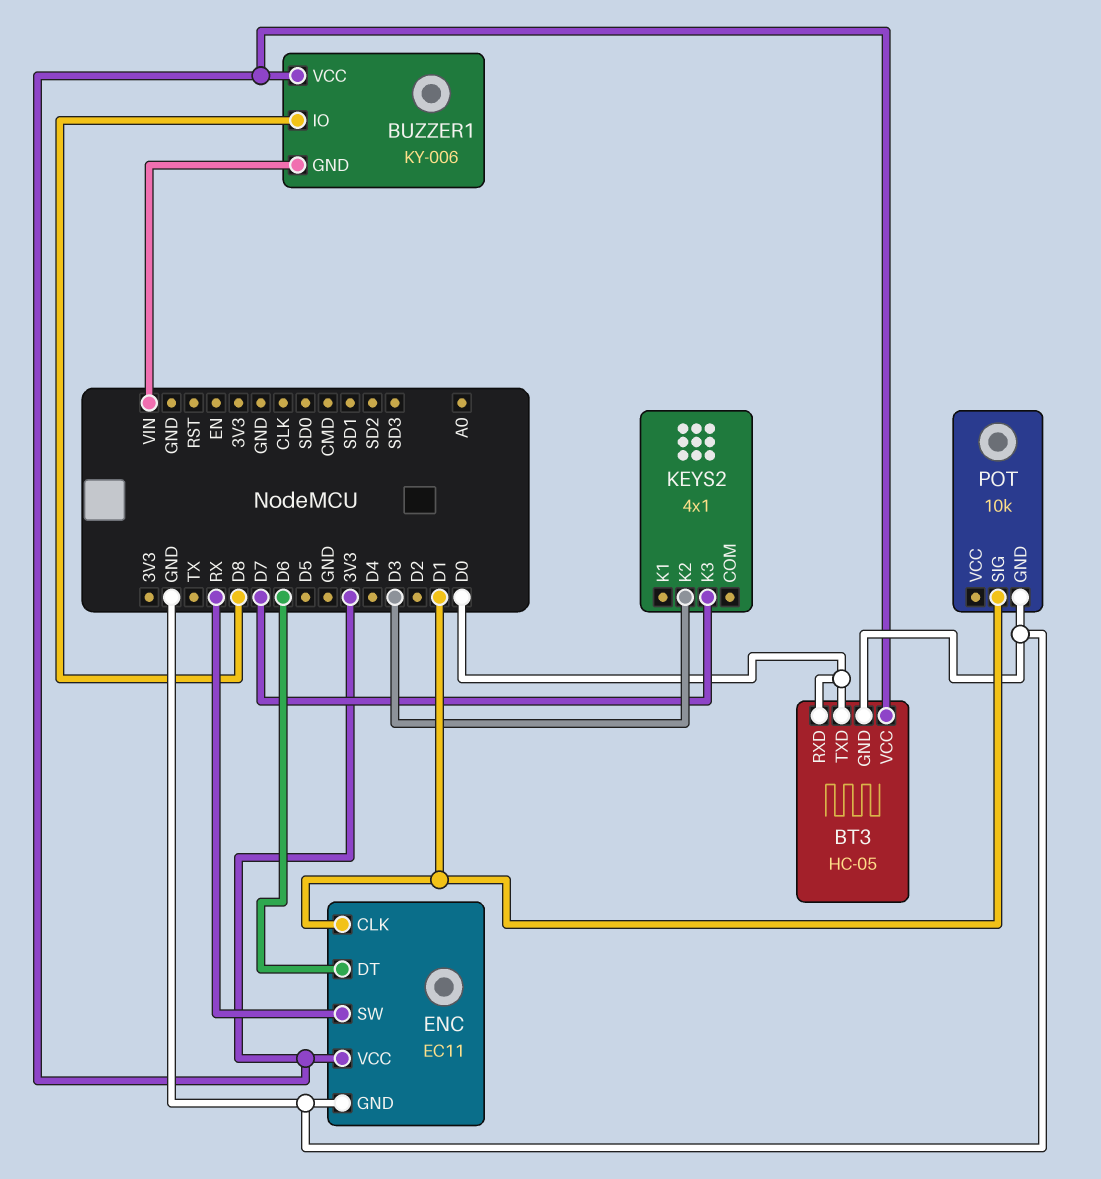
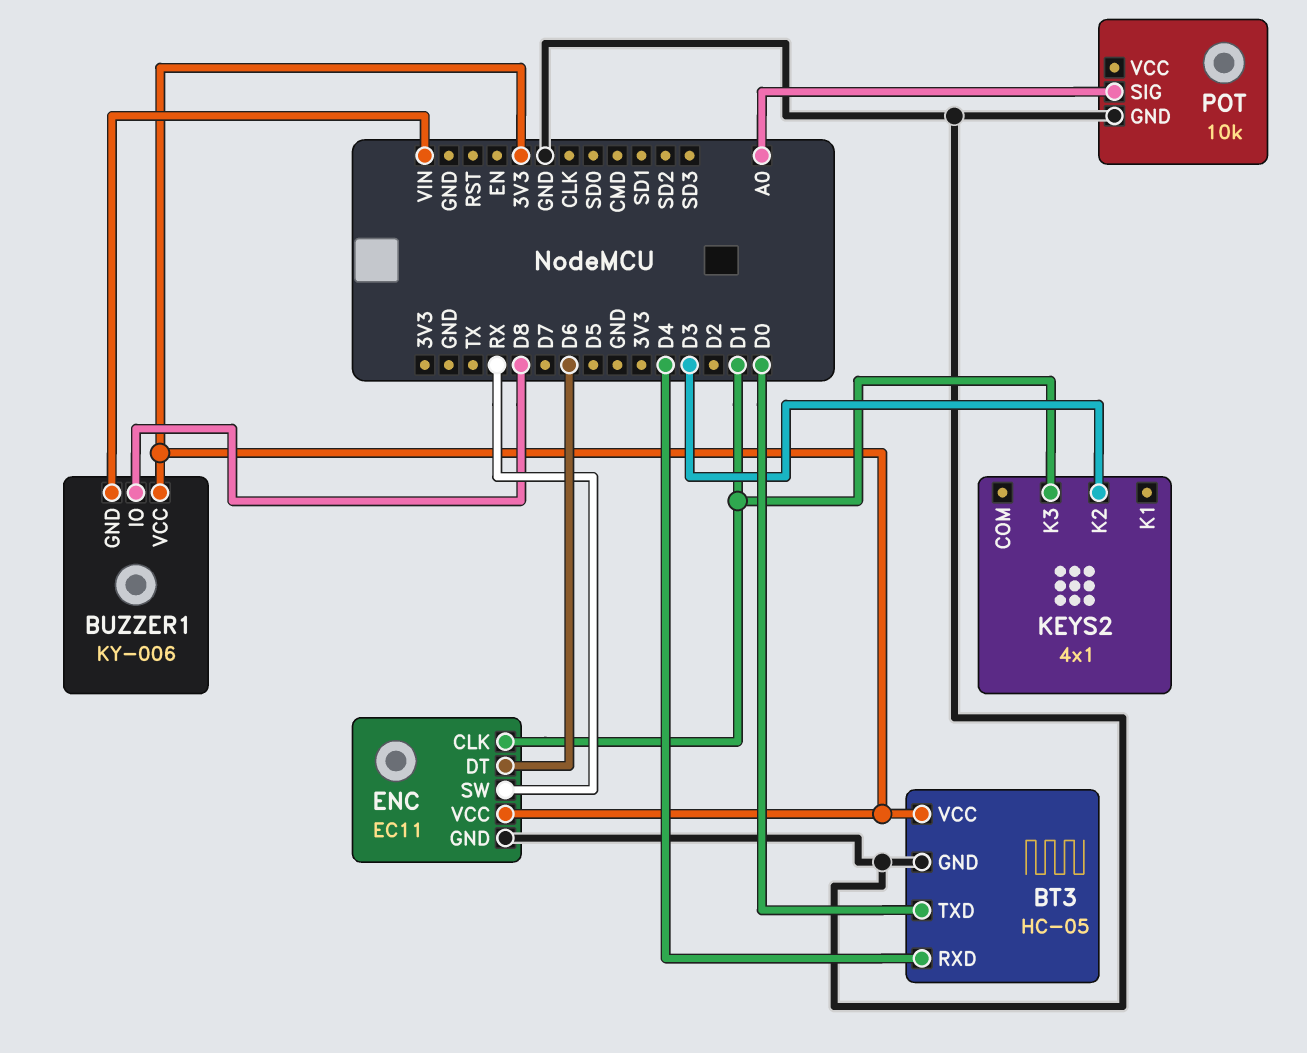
BT3 pin RXD: D0 -> D4
KEYS2 pin K3: D7 -> D1
POT pin SIG: D1 -> A0

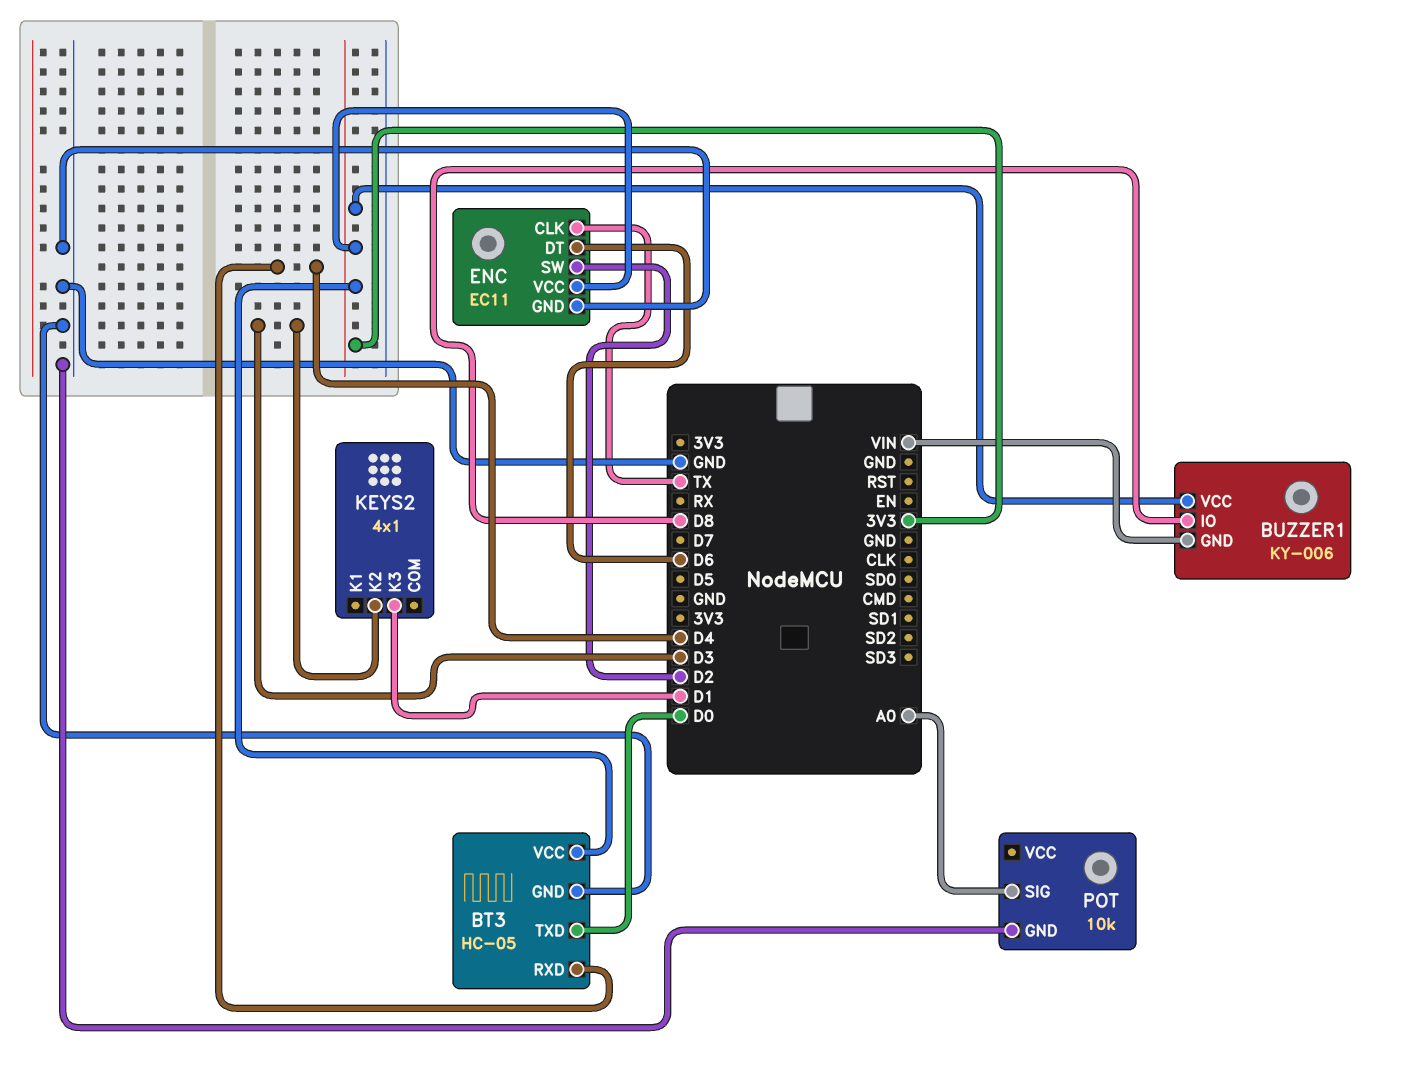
ENC pin CLK: D1 -> TX
ENC pin SW: RX -> D2

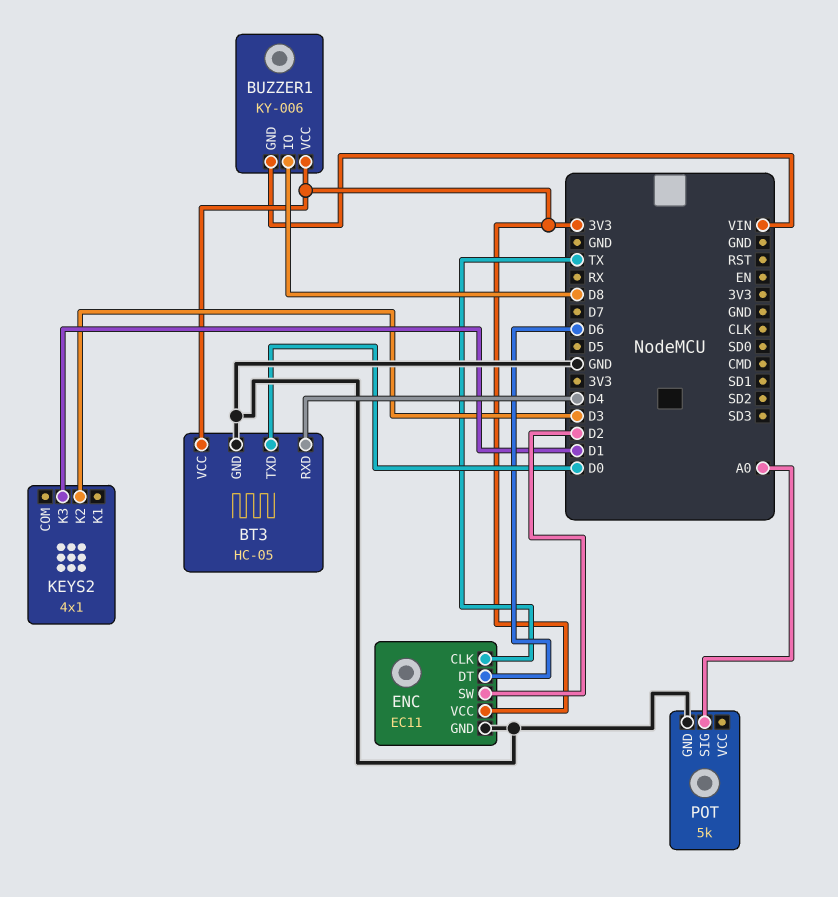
POT: 10k -> 5k

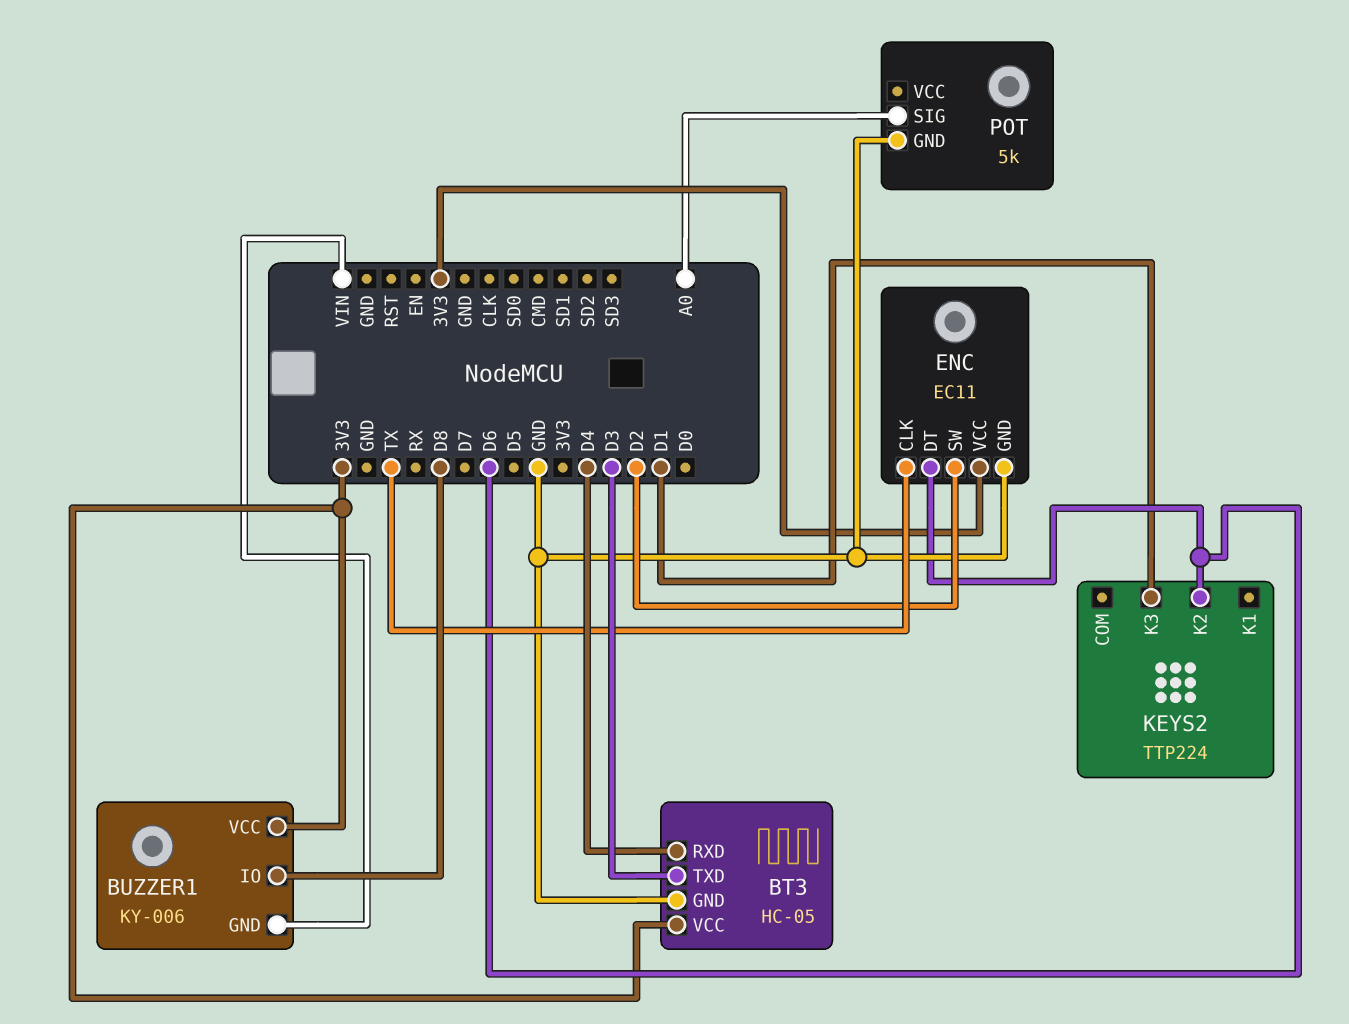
BT3 pin TXD: D0 -> D3
KEYS2: 4x1 -> TTP224
KEYS2 pin K2: D3 -> D6

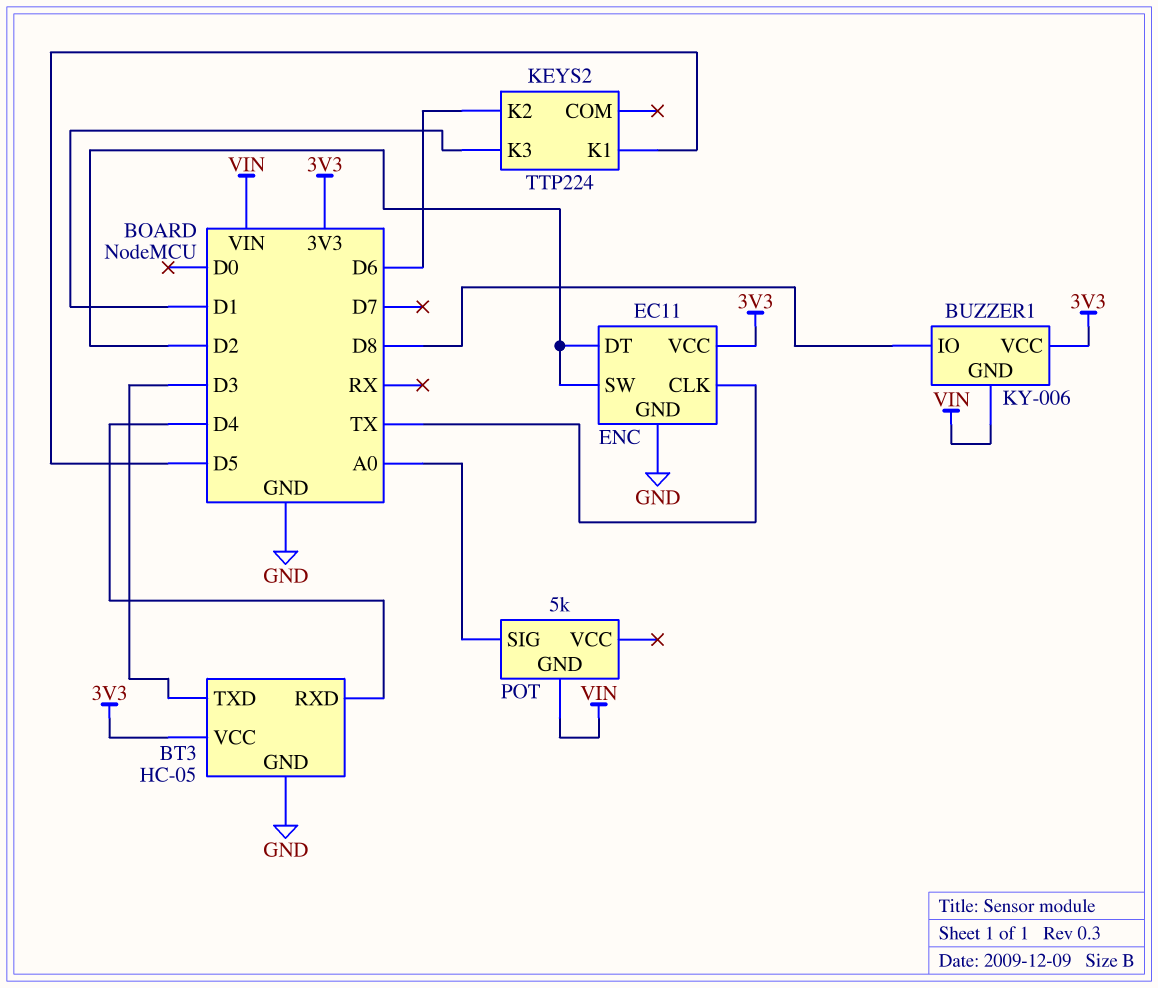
ENC pin DT: D6 -> D2
KEYS2 pin K1: none -> D5
POT pin GND: GND -> VIN

